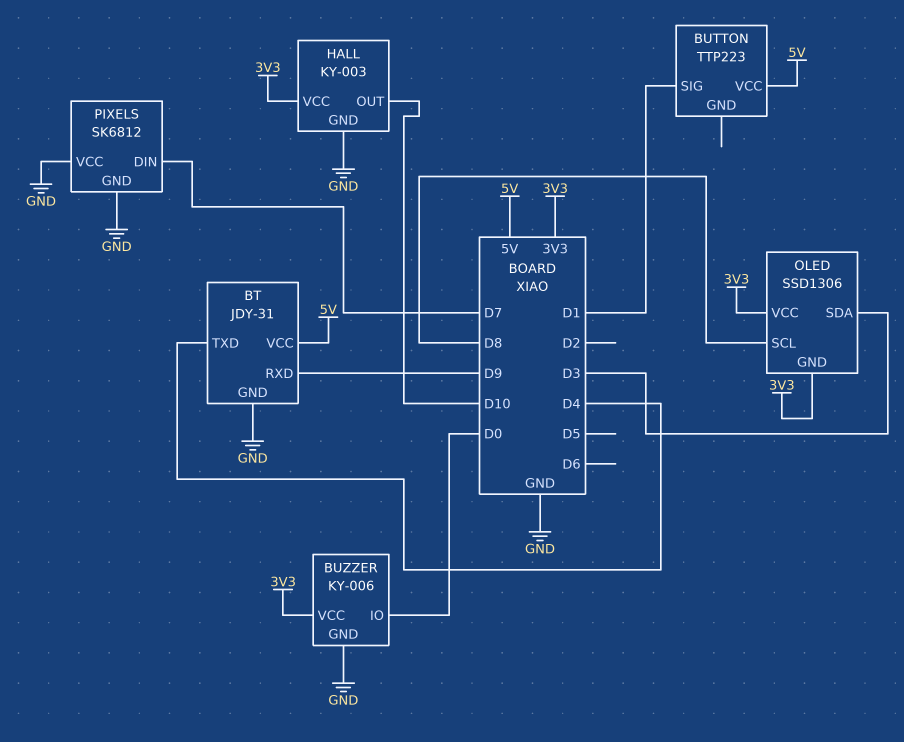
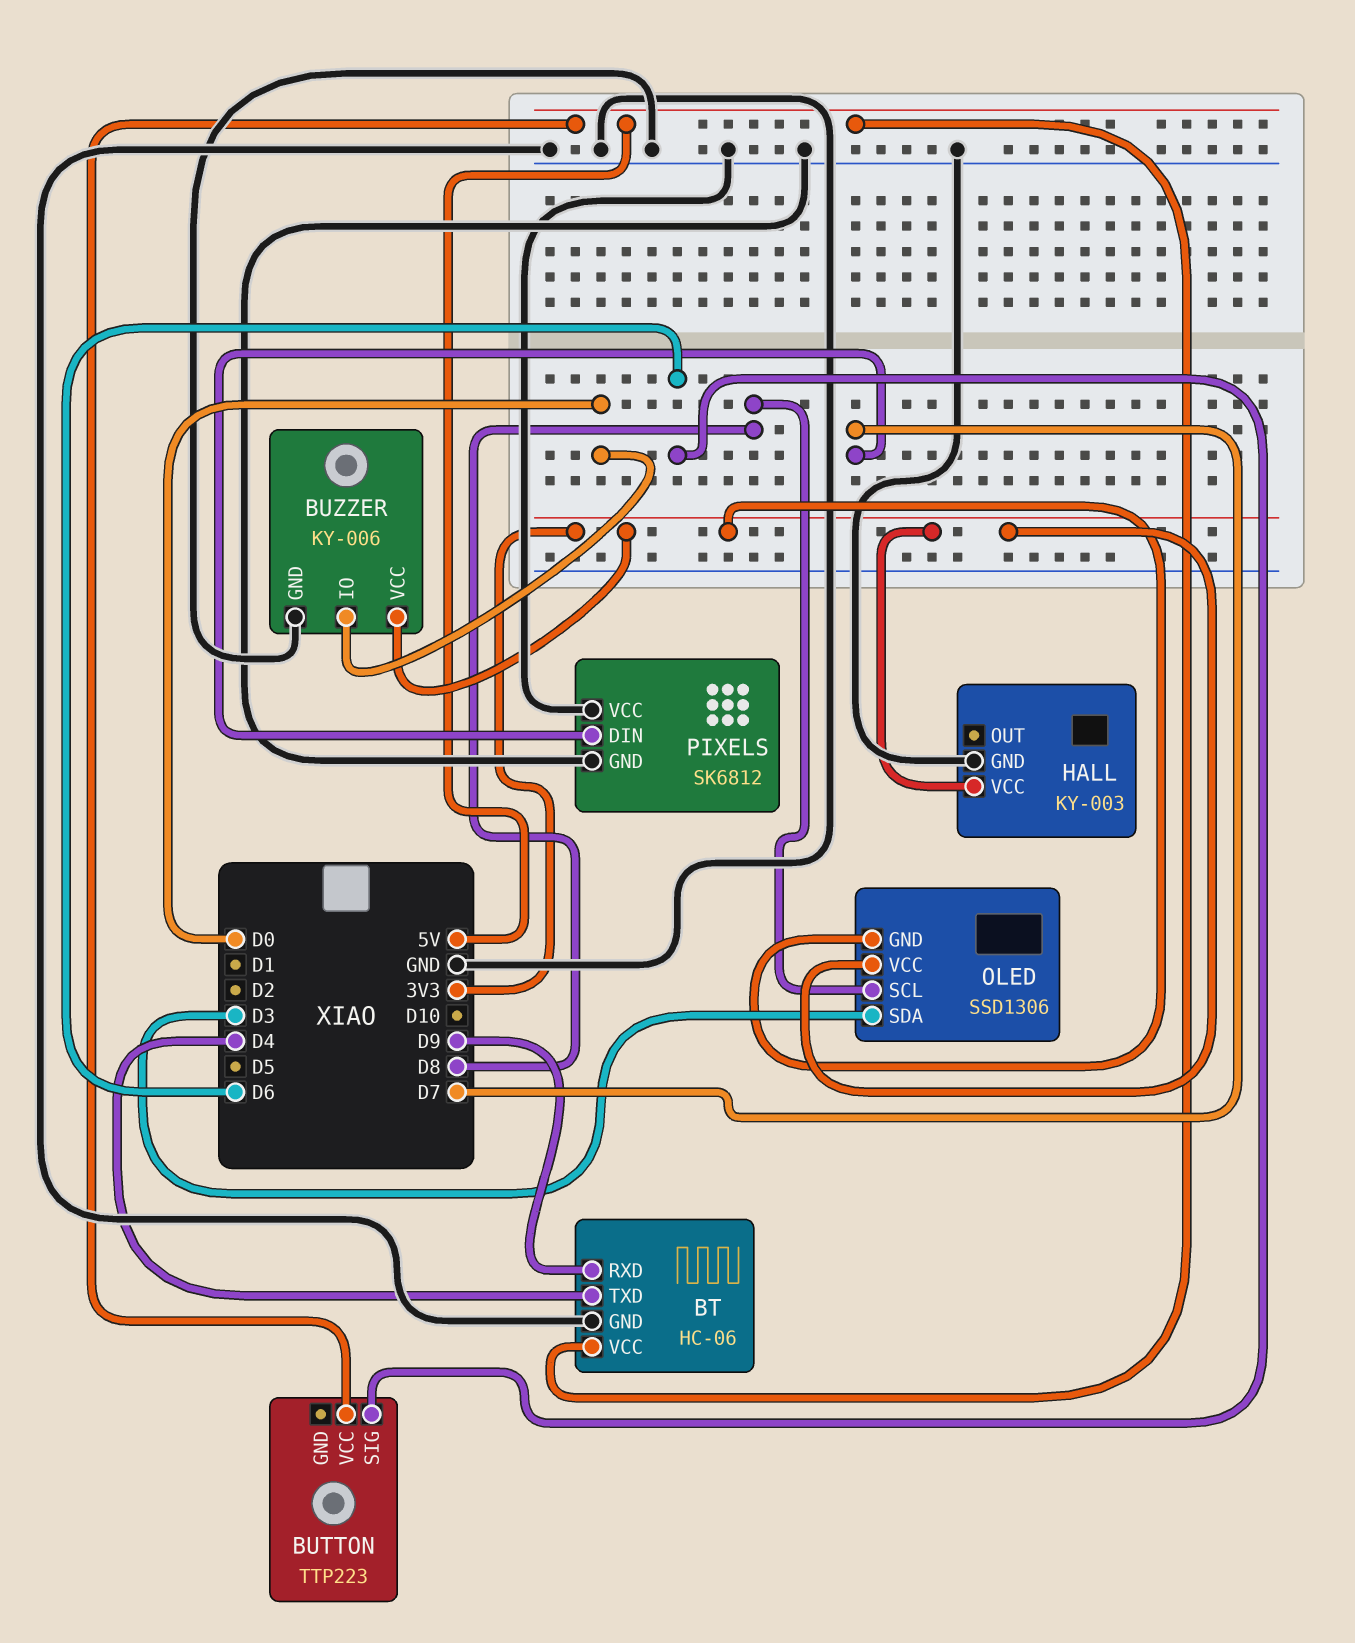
BT: JDY-31 -> HC-06
BUTTON pin SIG: D1 -> D6
HALL pin OUT: D10 -> none

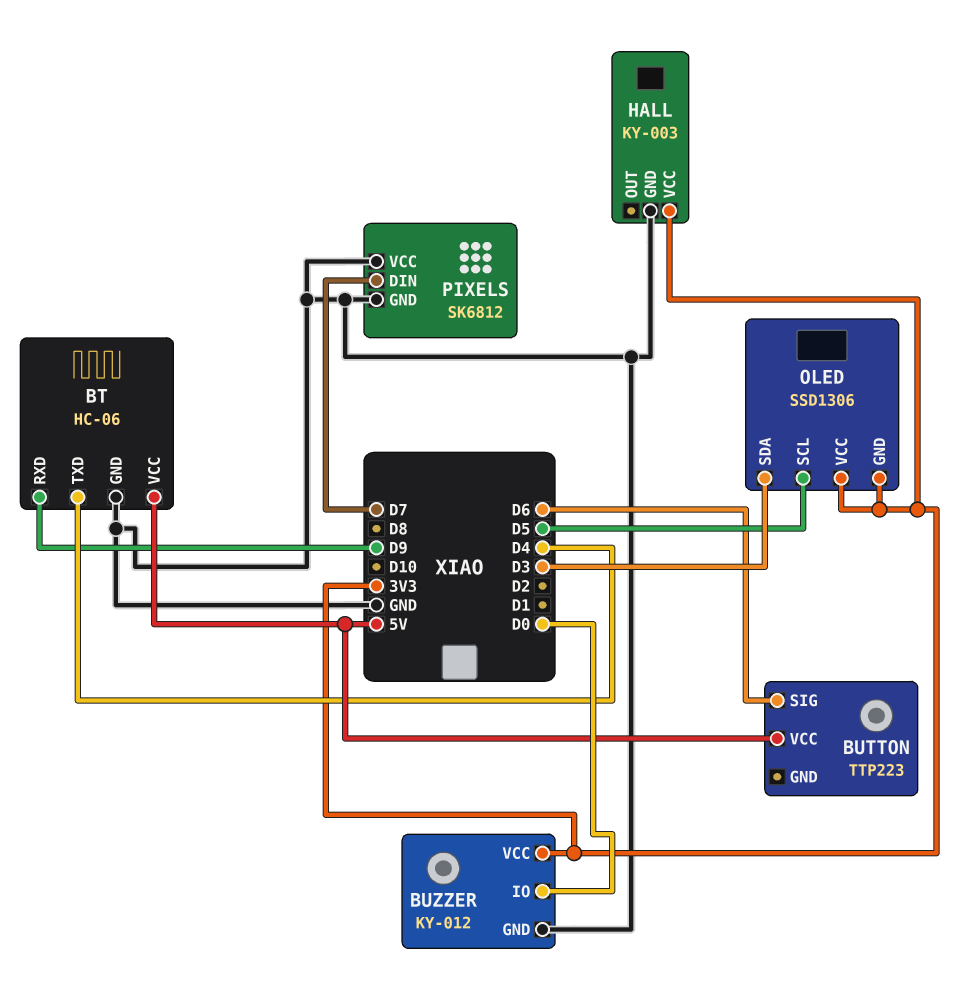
BUZZER: KY-006 -> KY-012
OLED pin SCL: D8 -> D5

